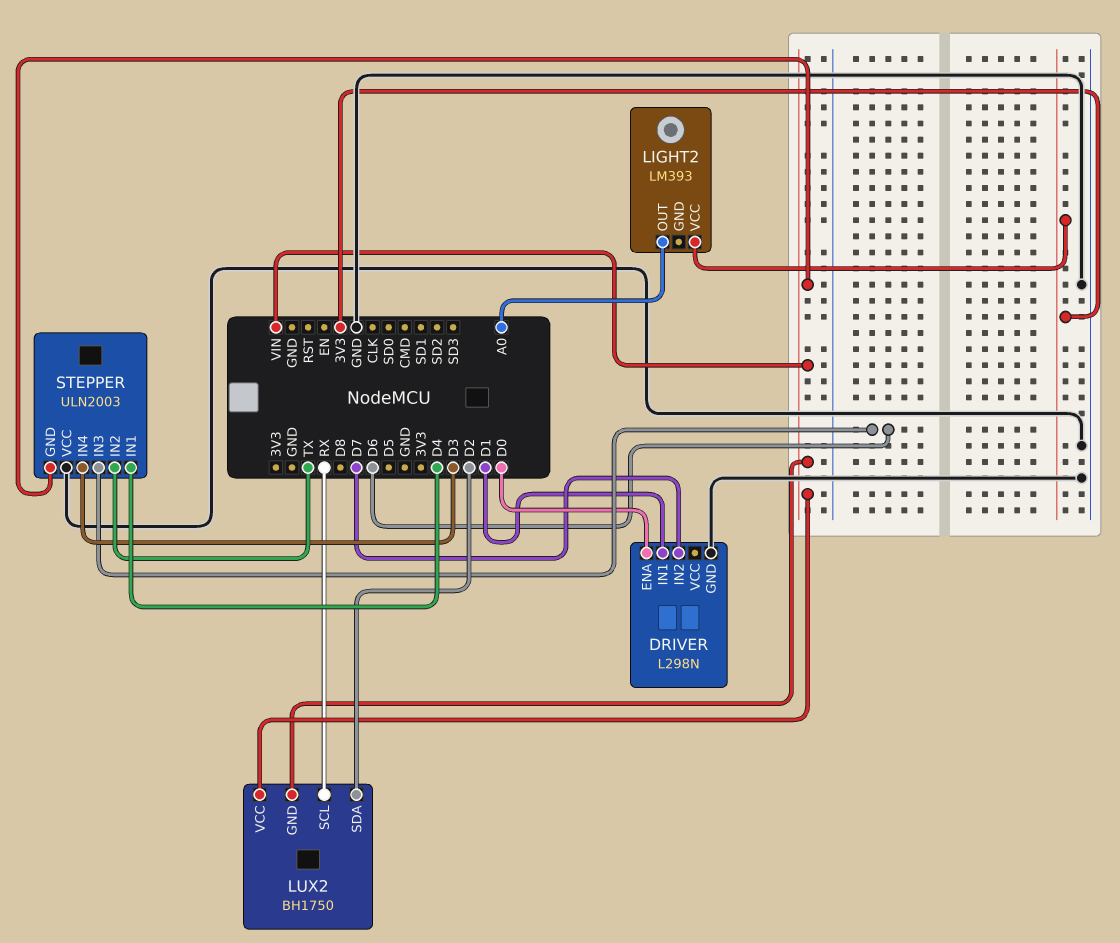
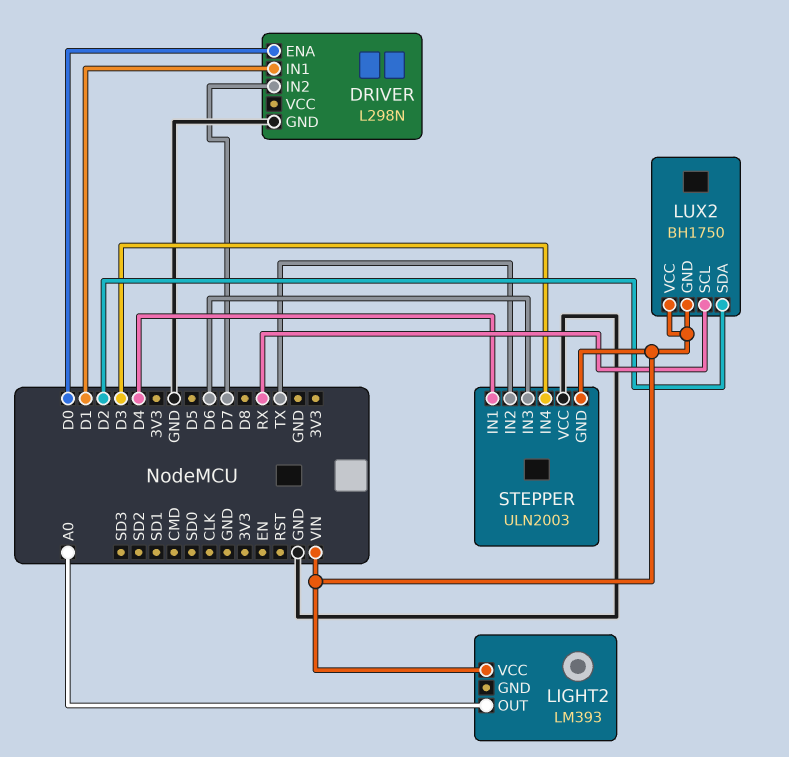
LIGHT2 pin VCC: 3V3 -> VIN

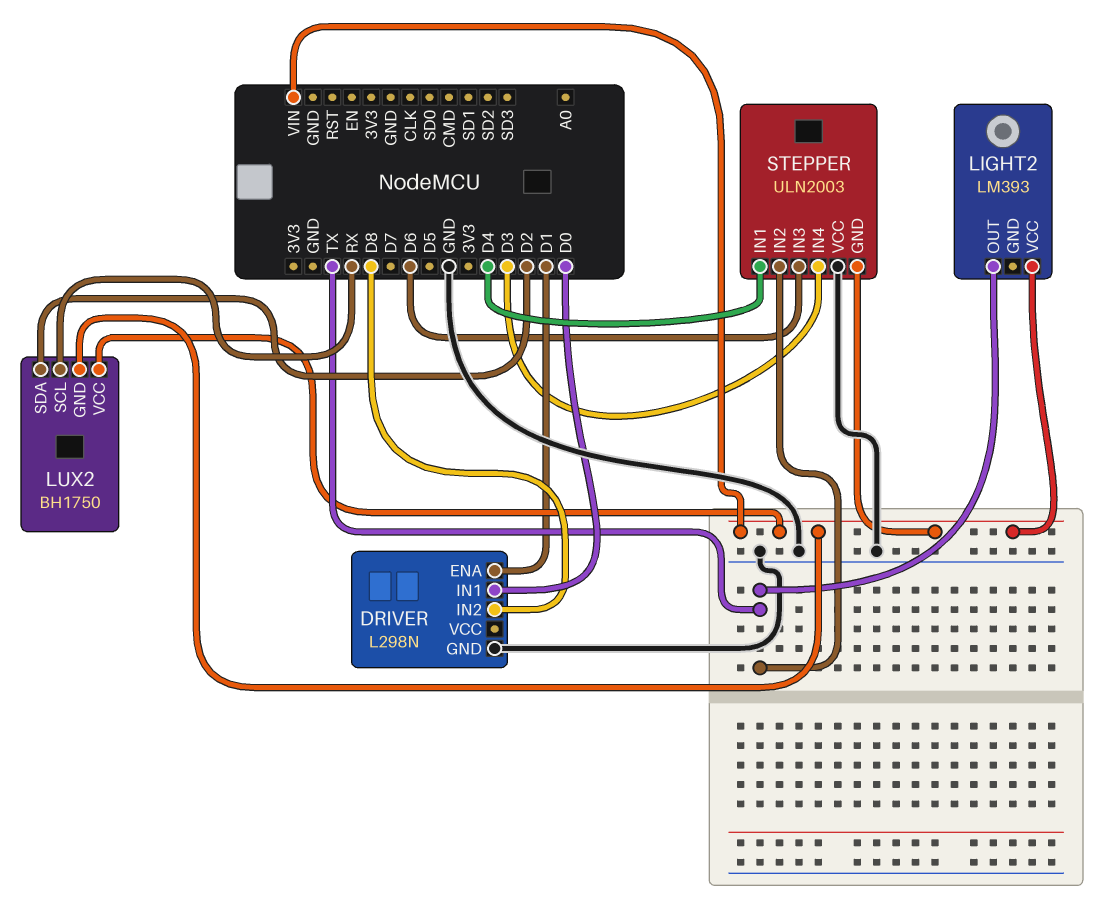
DRIVER pin ENA: D0 -> D1
DRIVER pin IN1: D1 -> D0
DRIVER pin IN2: D7 -> D8
LIGHT2 pin OUT: A0 -> TX

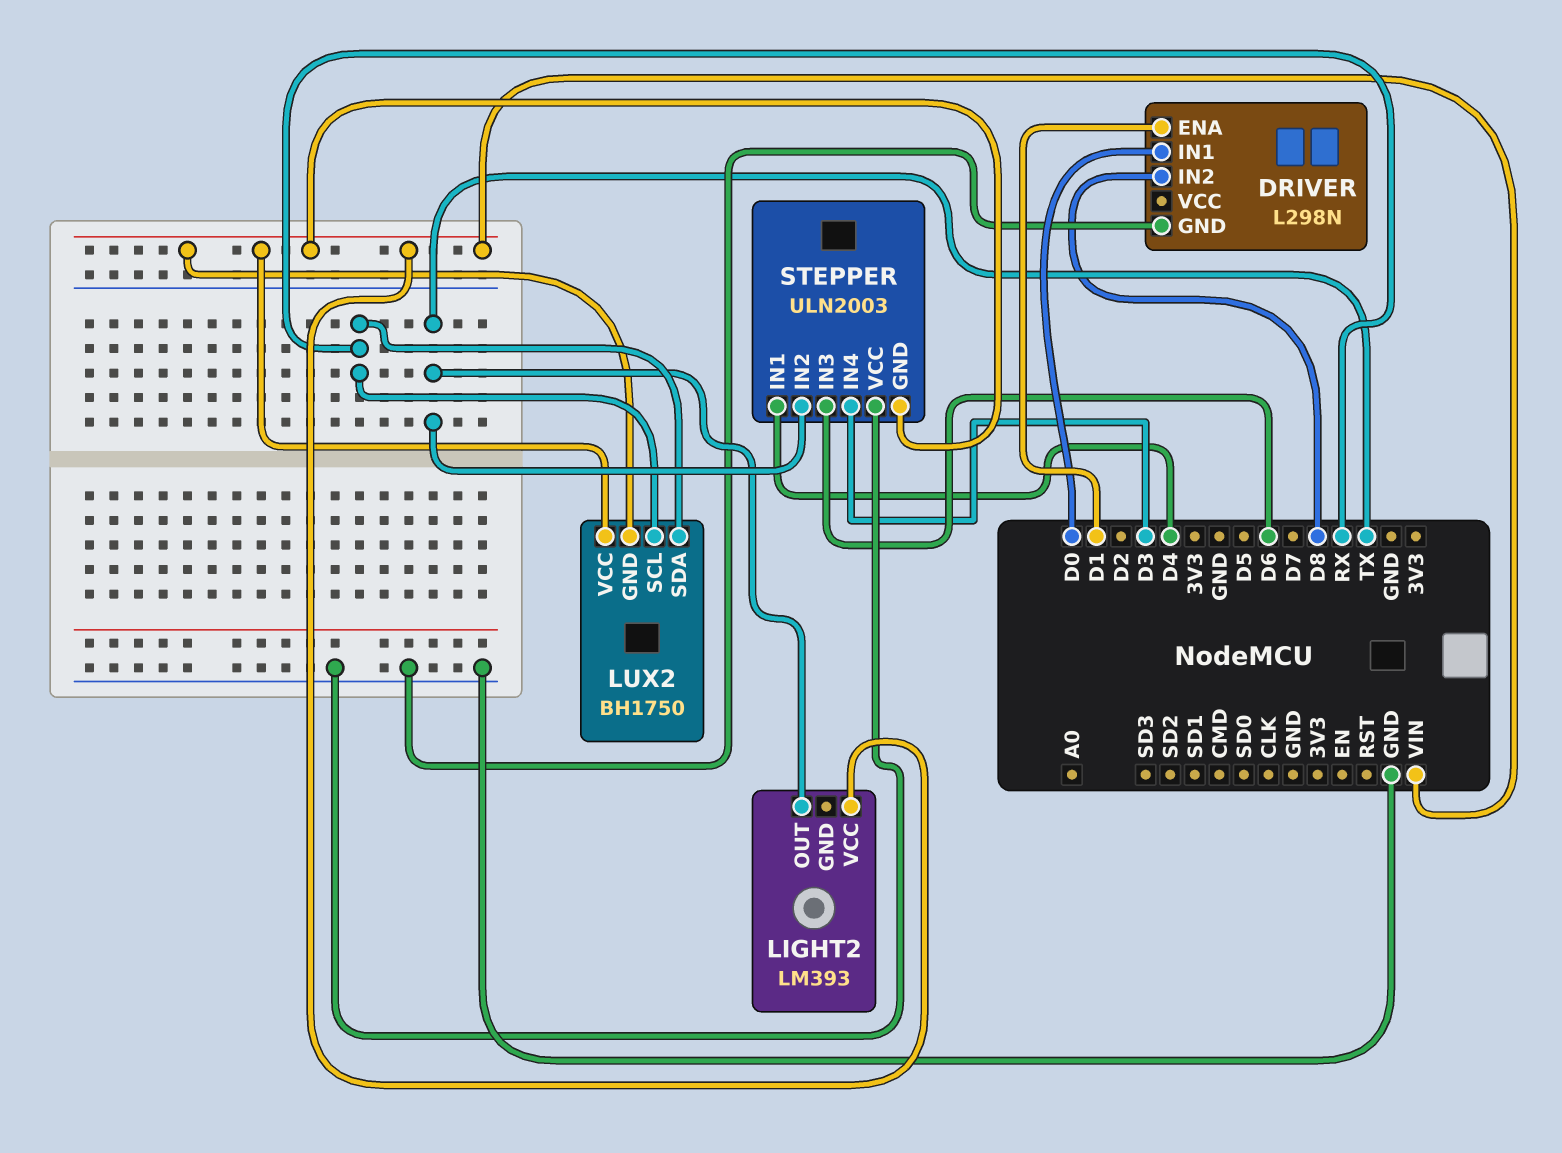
LUX2 pin SDA: D2 -> RX

